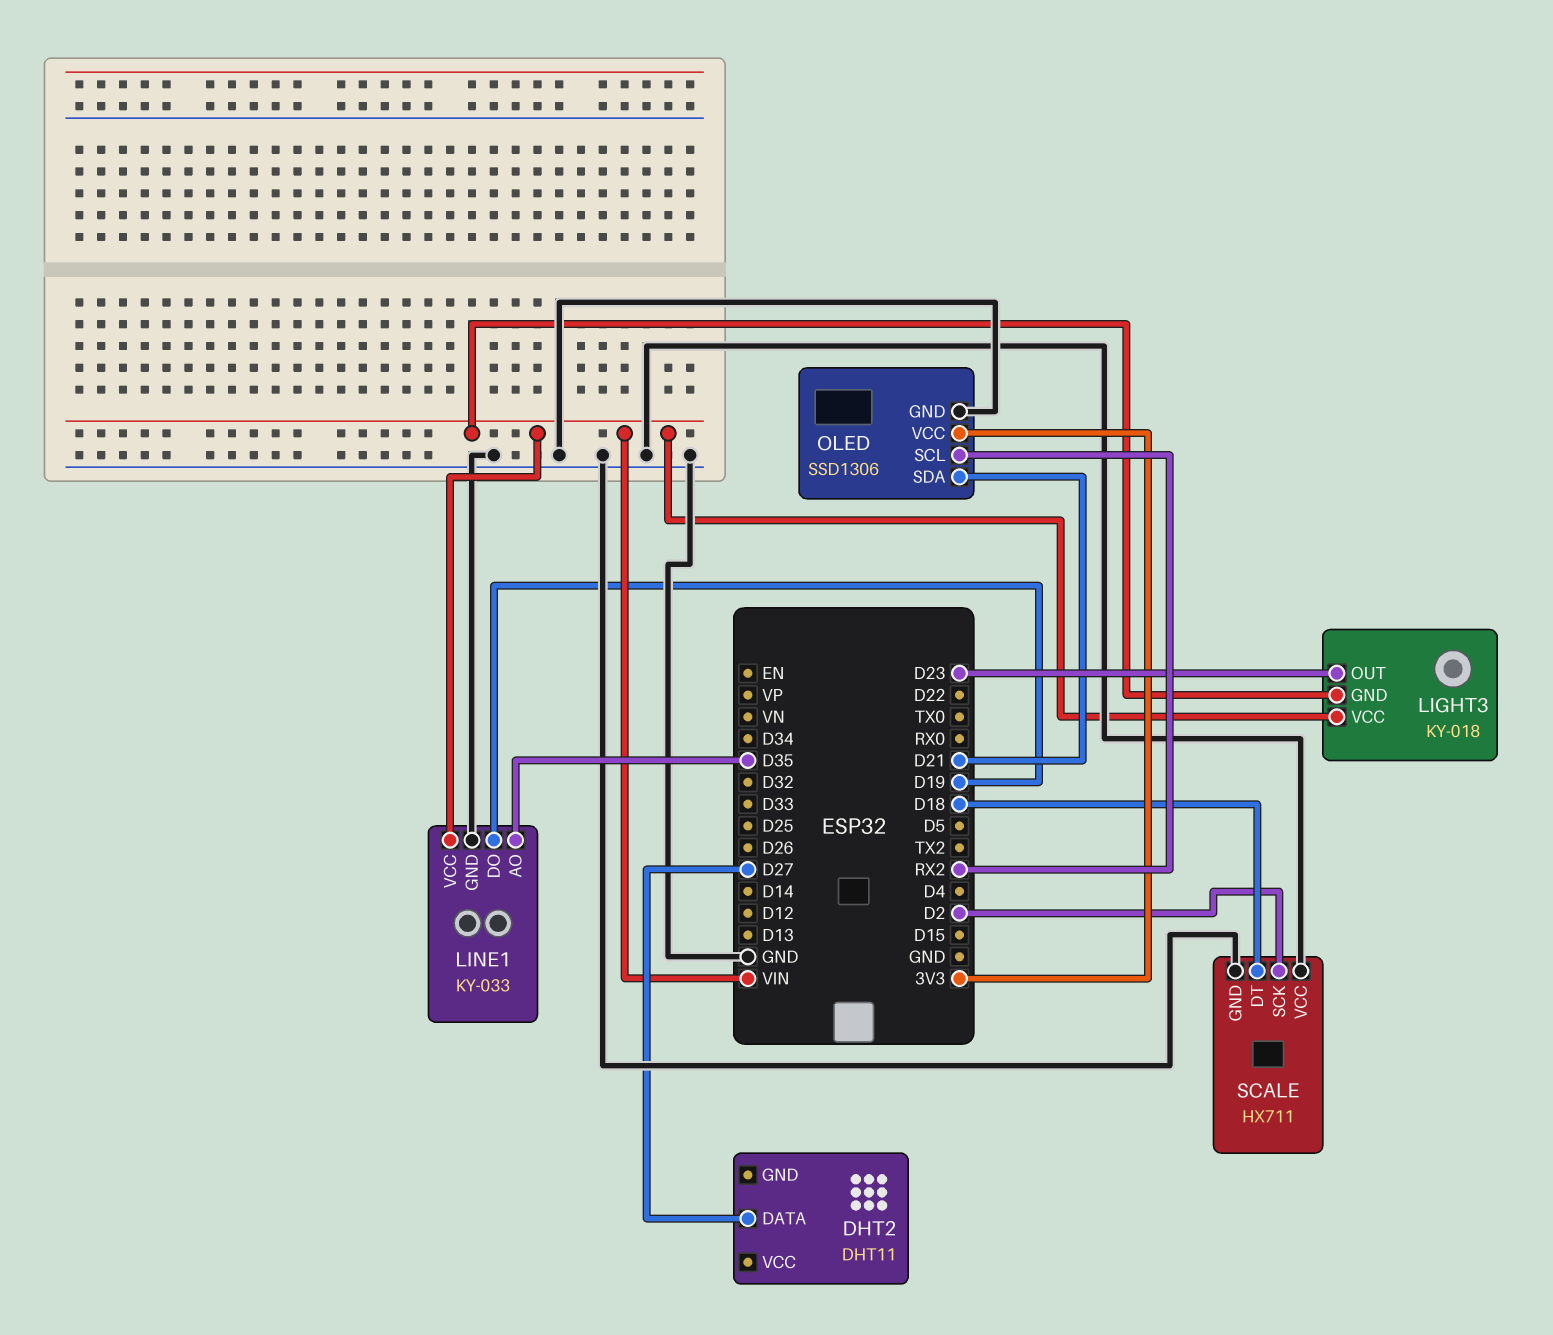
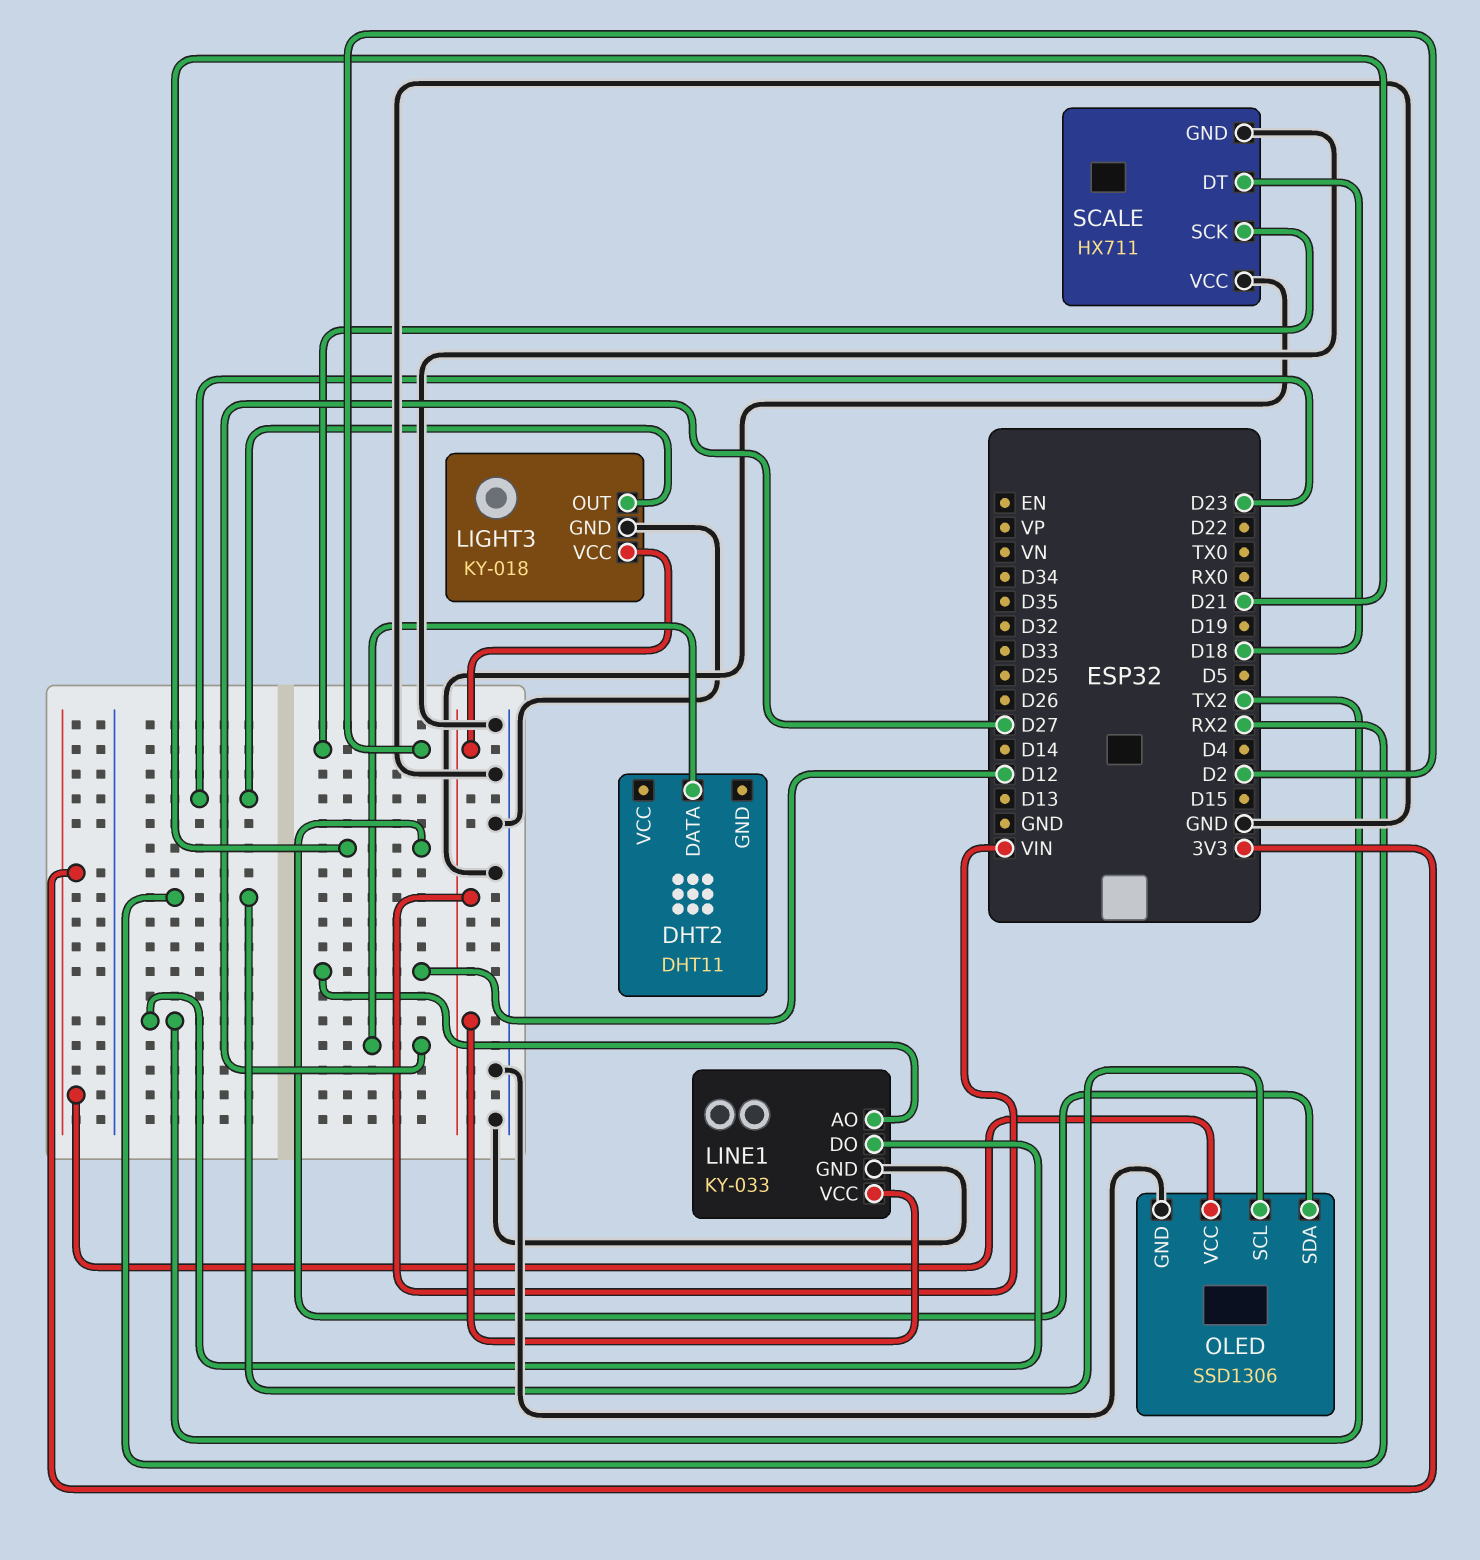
LIGHT3 pin GND: VIN -> GND
LINE1 pin AO: D35 -> D12
LINE1 pin DO: D19 -> TX2

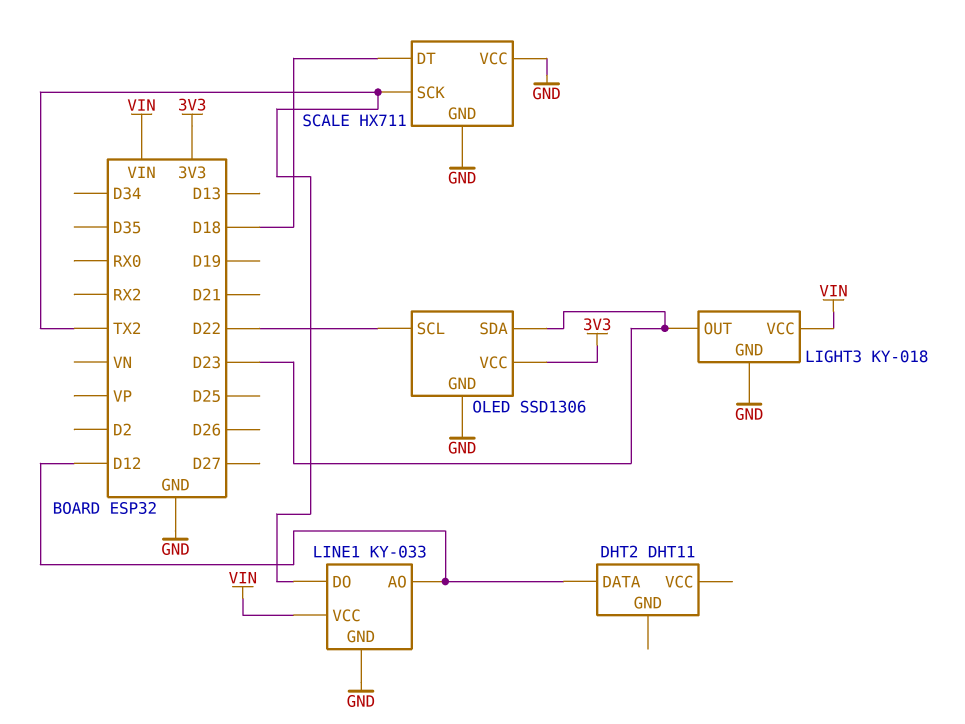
DHT2 pin DATA: D27 -> D12
OLED pin SCL: RX2 -> D22
OLED pin SDA: D21 -> D23
SCALE pin SCK: D2 -> TX2

